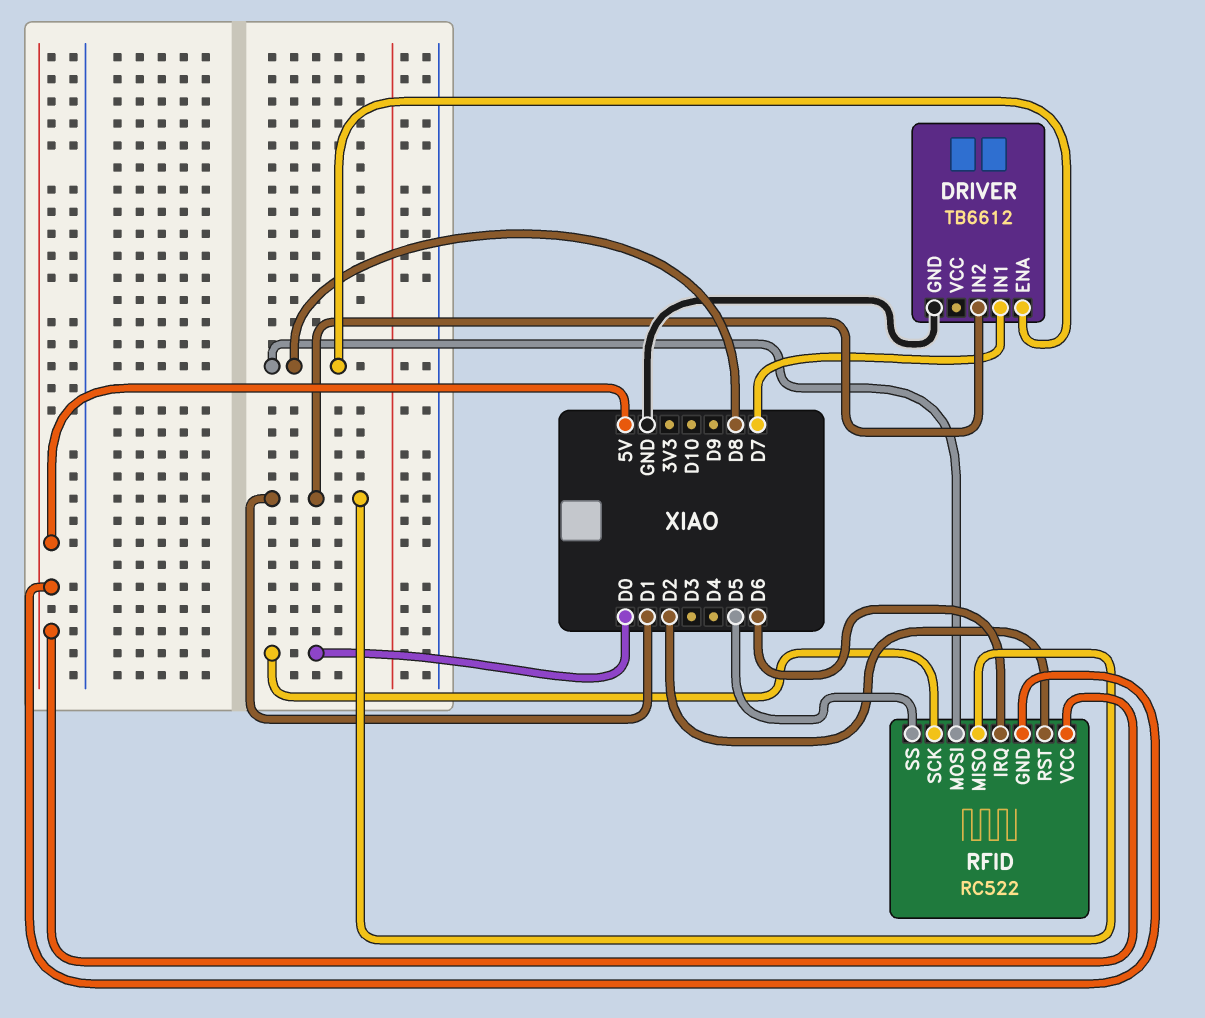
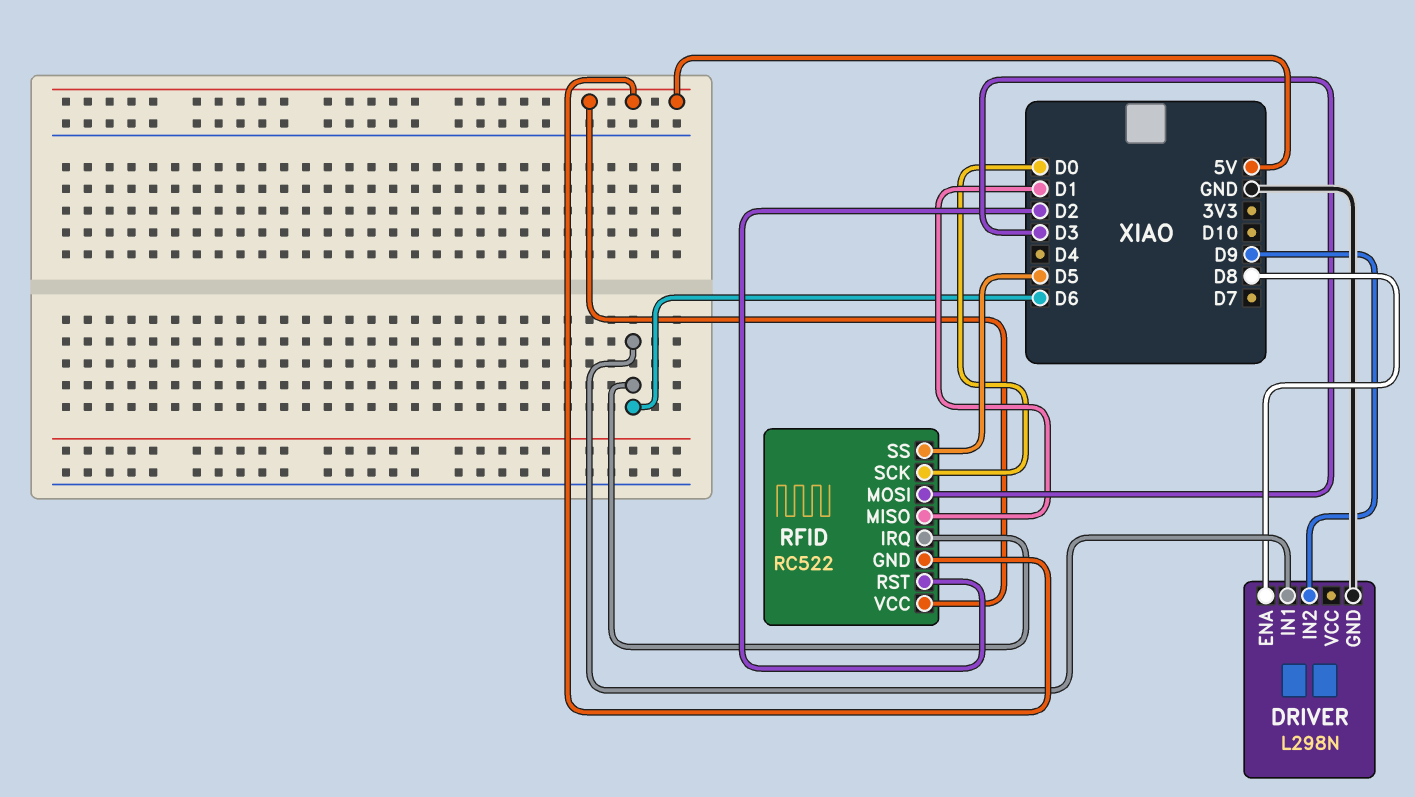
DRIVER: TB6612 -> L298N
DRIVER pin IN1: D7 -> D6
DRIVER pin IN2: D1 -> D9
RFID pin MOSI: D8 -> D3

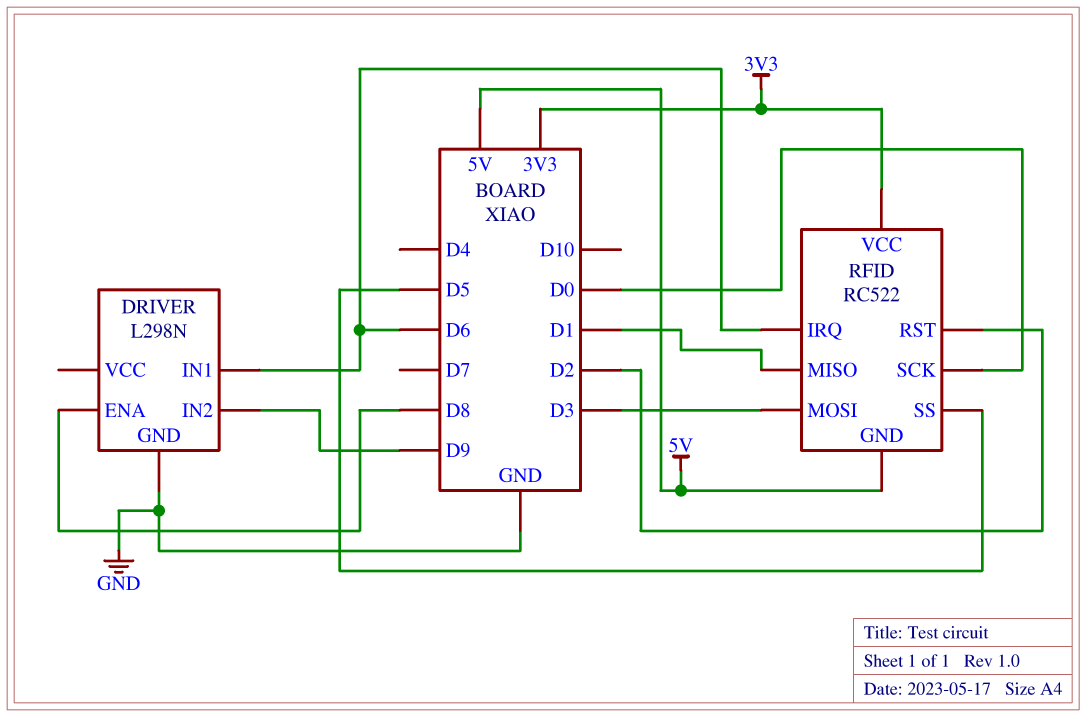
RFID pin VCC: 5V -> 3V3

